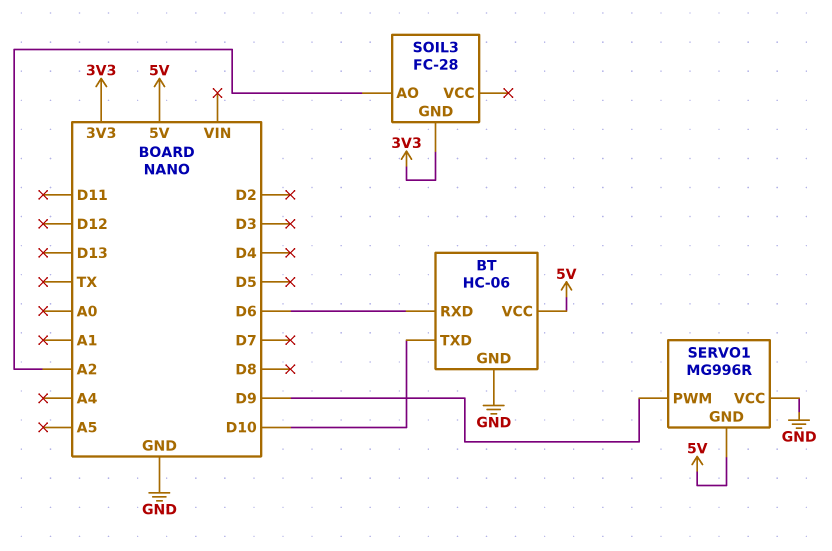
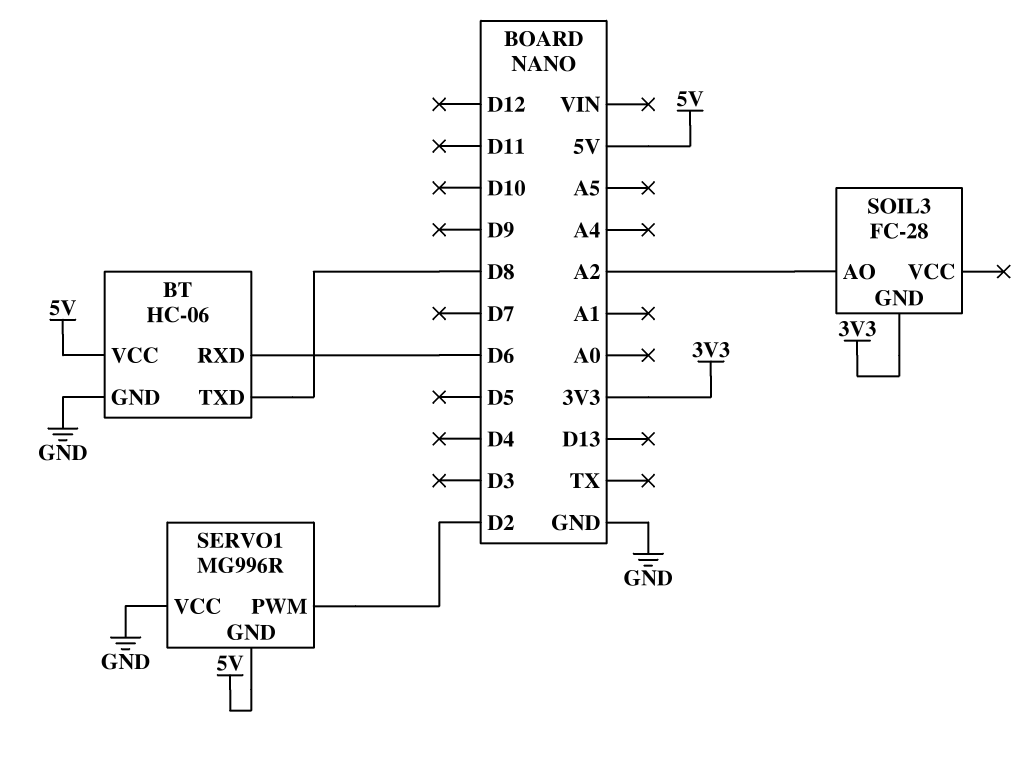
BT pin TXD: D10 -> D8
SERVO1 pin PWM: D9 -> D2

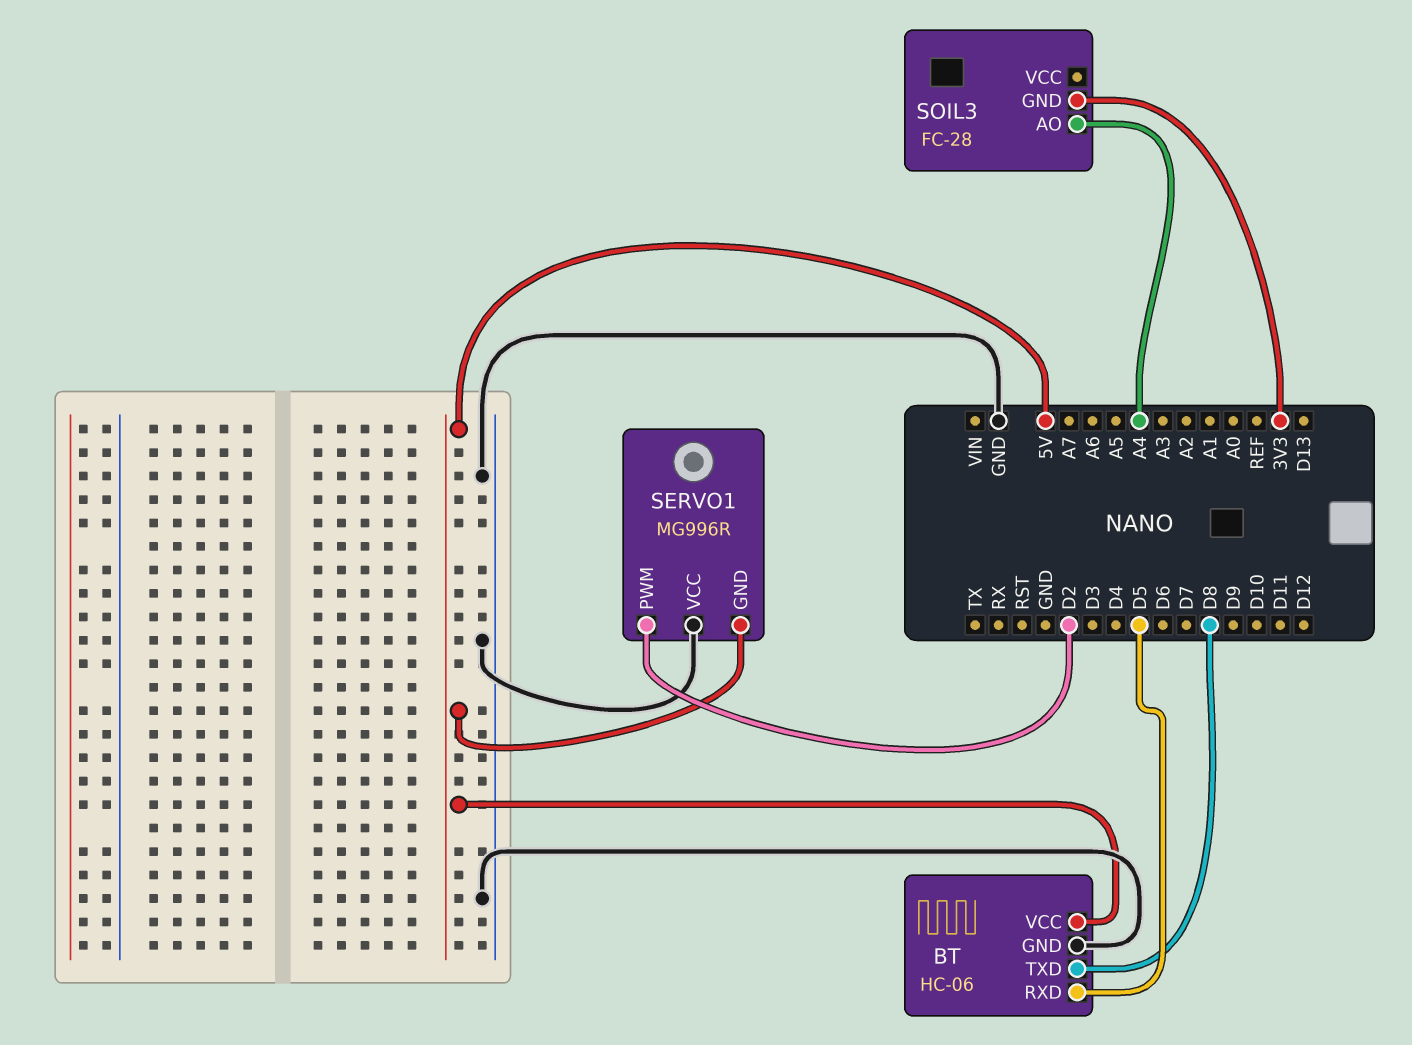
BT pin RXD: D6 -> D5
SOIL3 pin AO: A2 -> A4

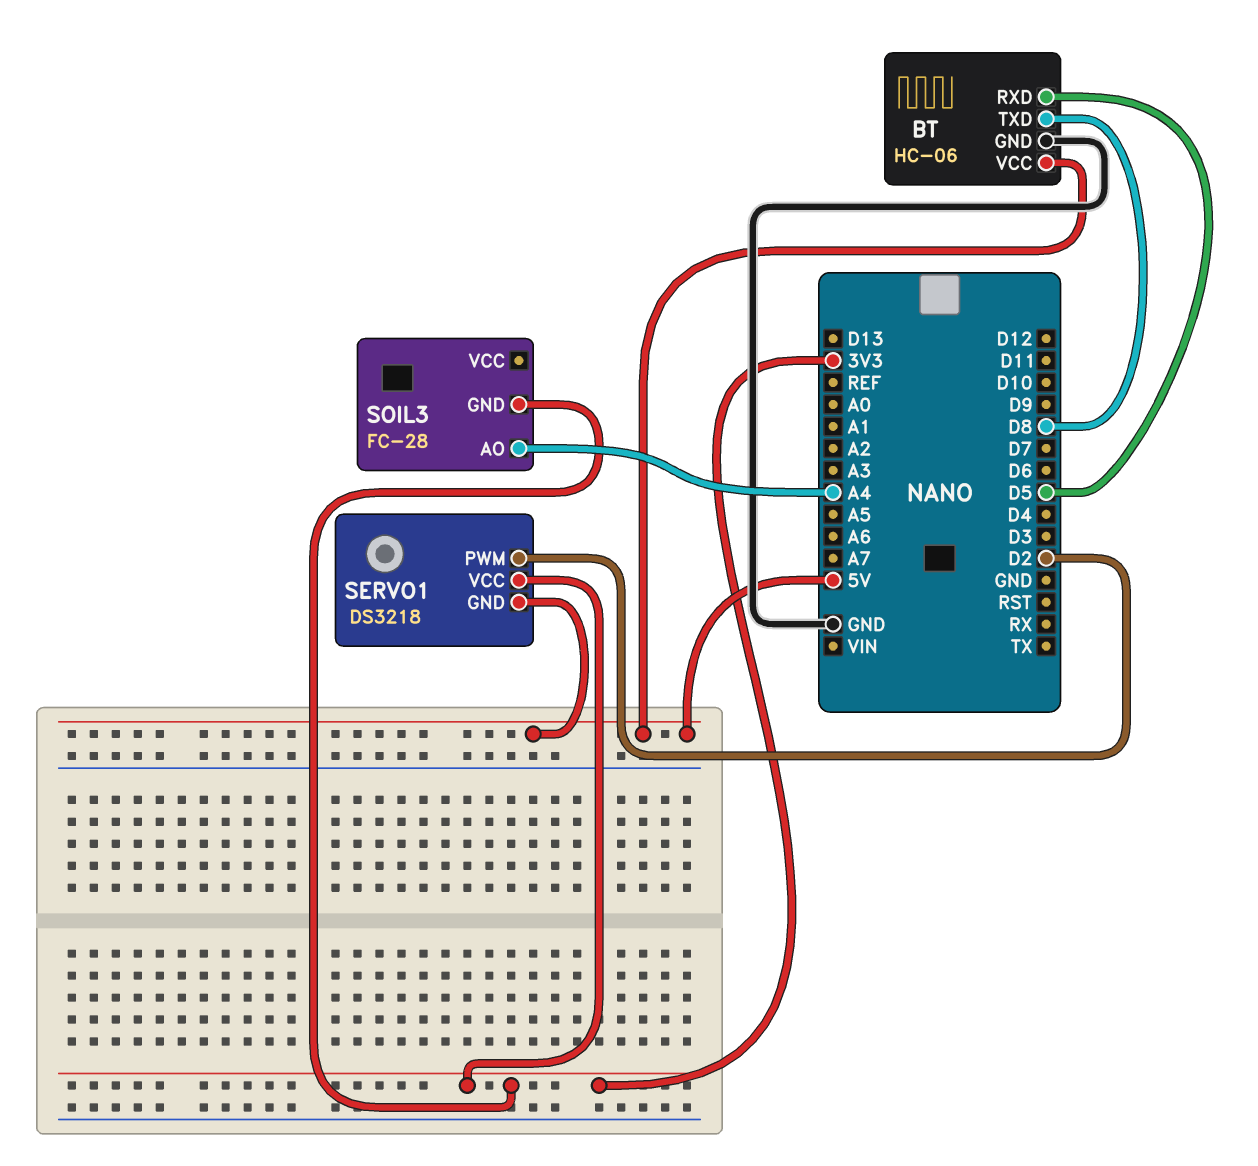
SERVO1: MG996R -> DS3218
SERVO1 pin VCC: GND -> 3V3

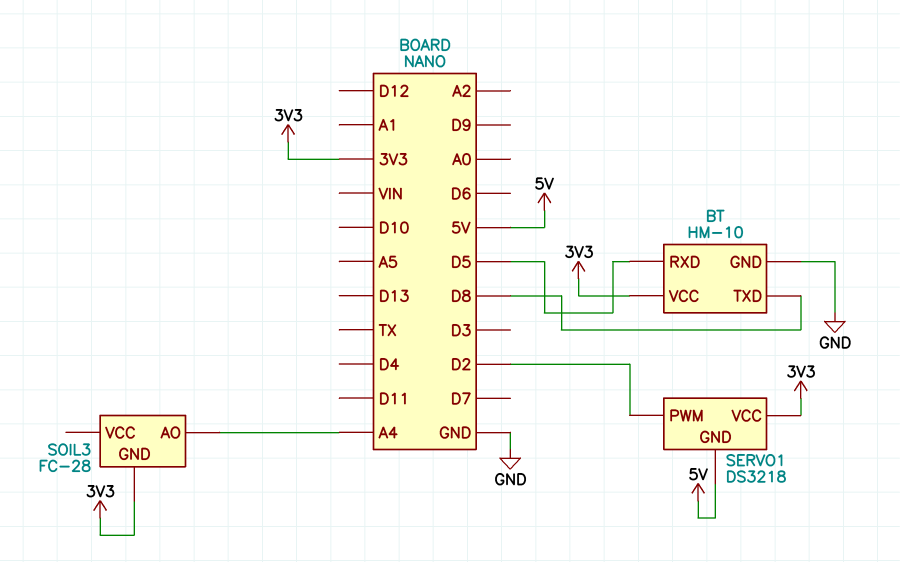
BT: HC-06 -> HM-10
BT pin VCC: 5V -> 3V3

